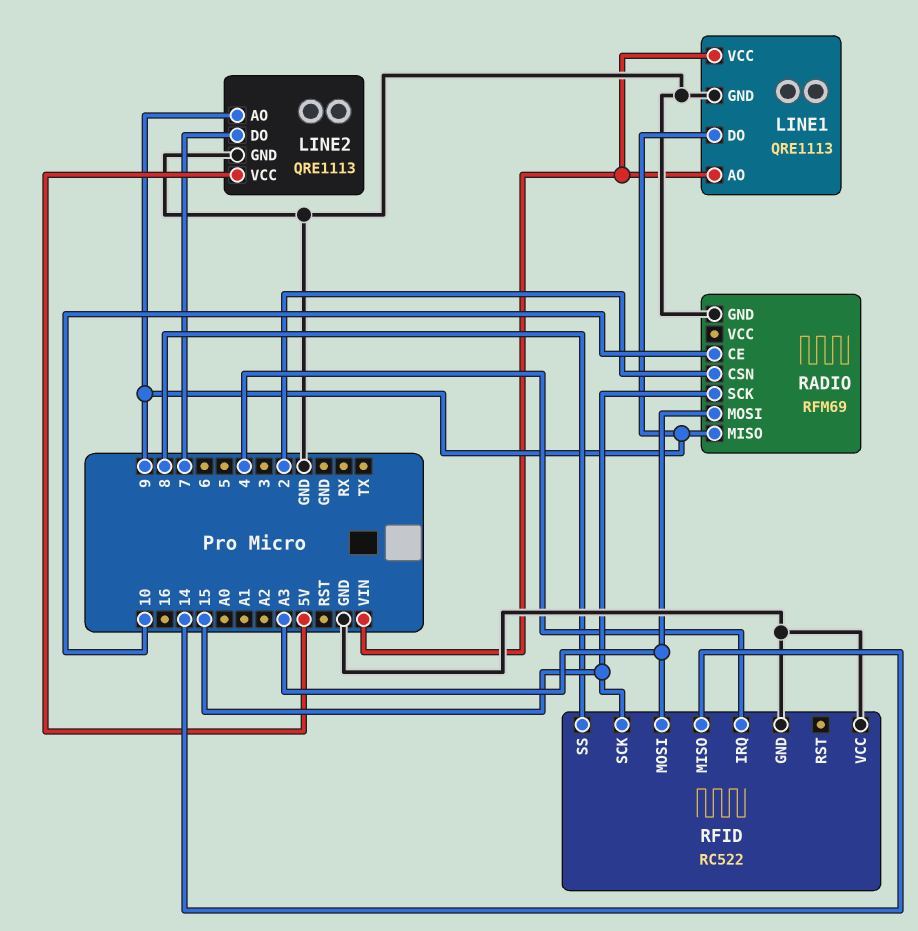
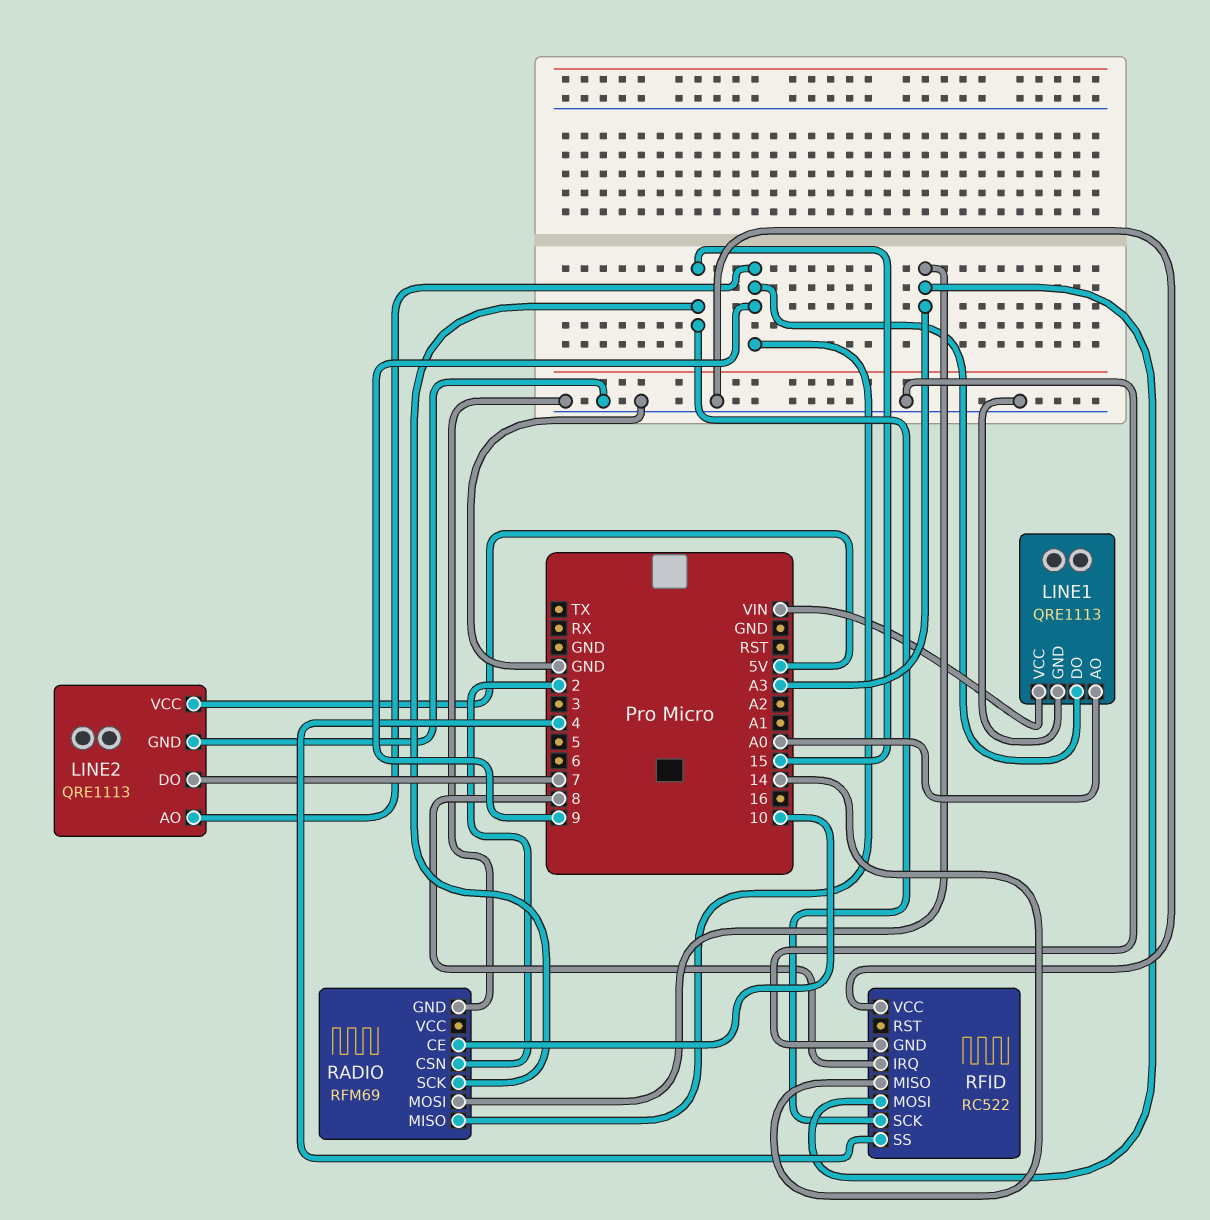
LINE1 pin AO: VIN -> A0
RFID pin IRQ: 4 -> 8
RFID pin SS: 8 -> 4

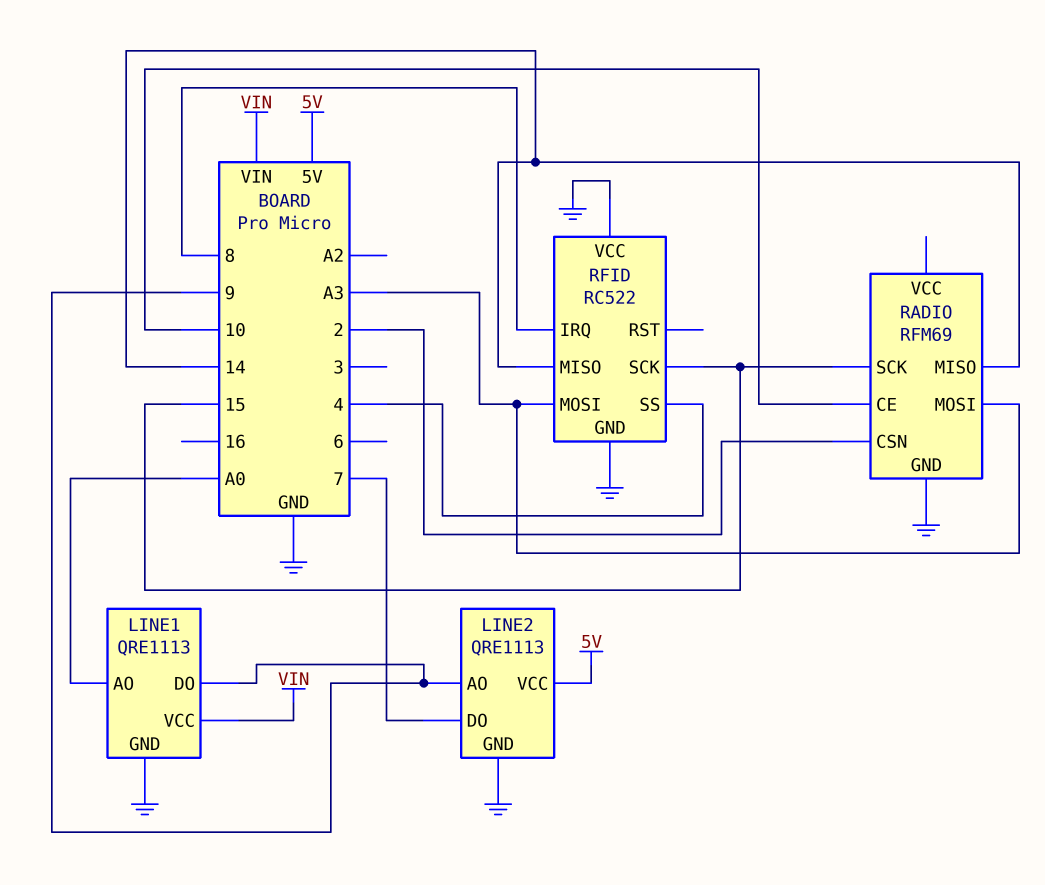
RADIO pin MISO: 9 -> 14

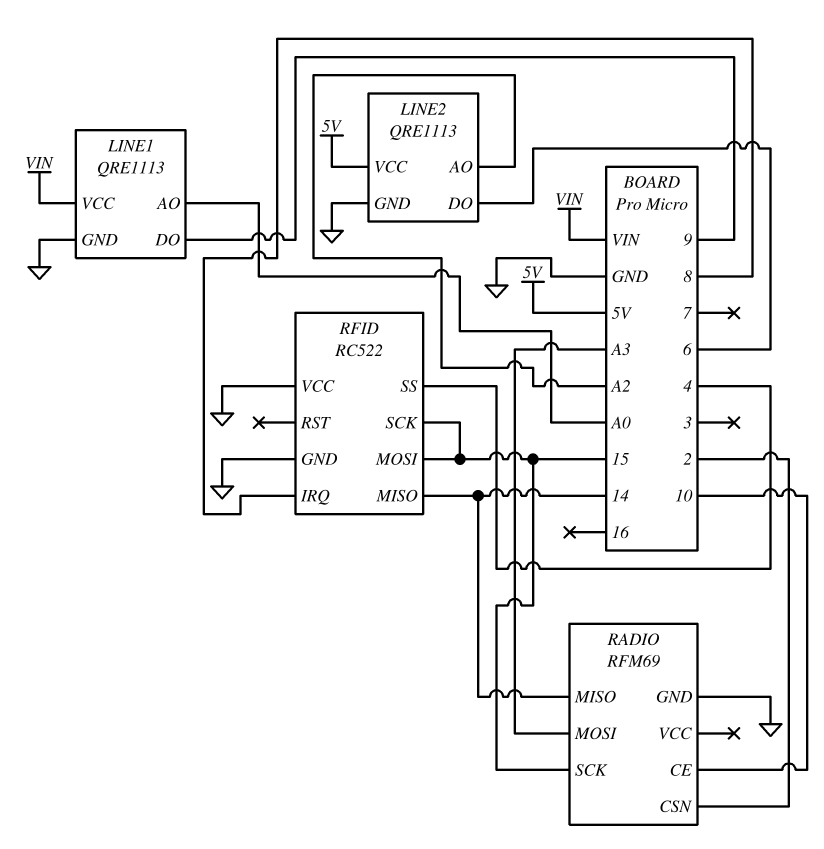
LINE2 pin AO: 9 -> A2
LINE2 pin DO: 7 -> 6
RFID pin MOSI: A3 -> 15

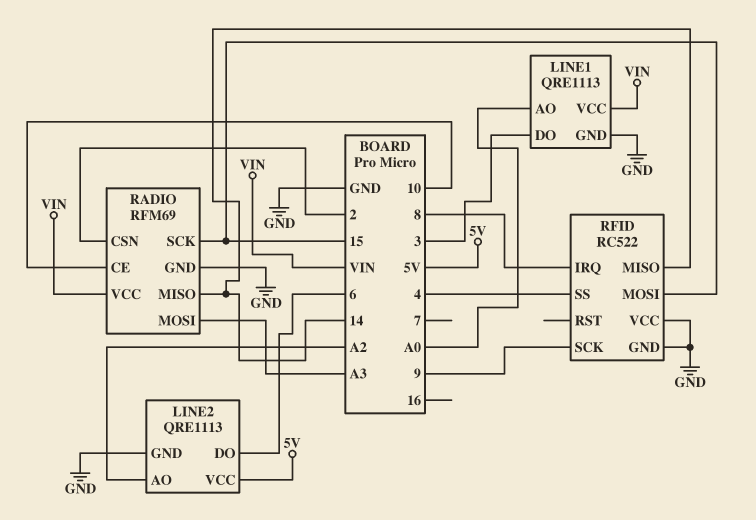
LINE1 pin DO: 9 -> 3
RADIO pin VCC: none -> VIN
RFID pin SCK: 15 -> 9

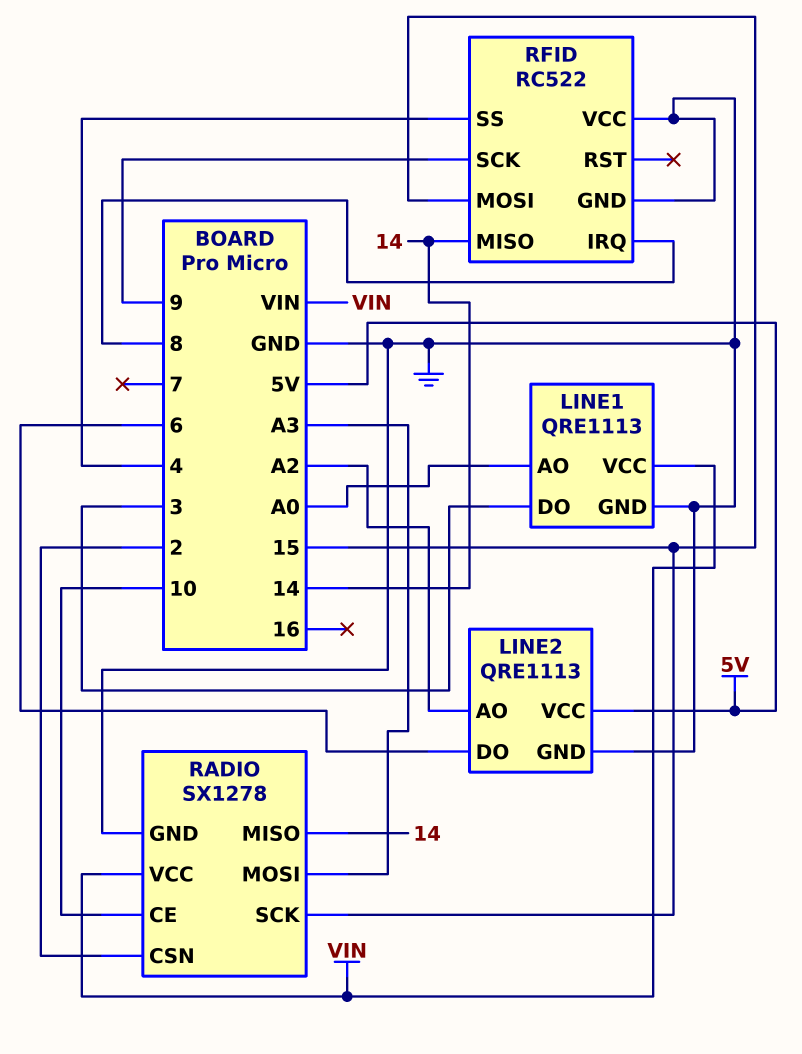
RADIO: RFM69 -> SX1278

